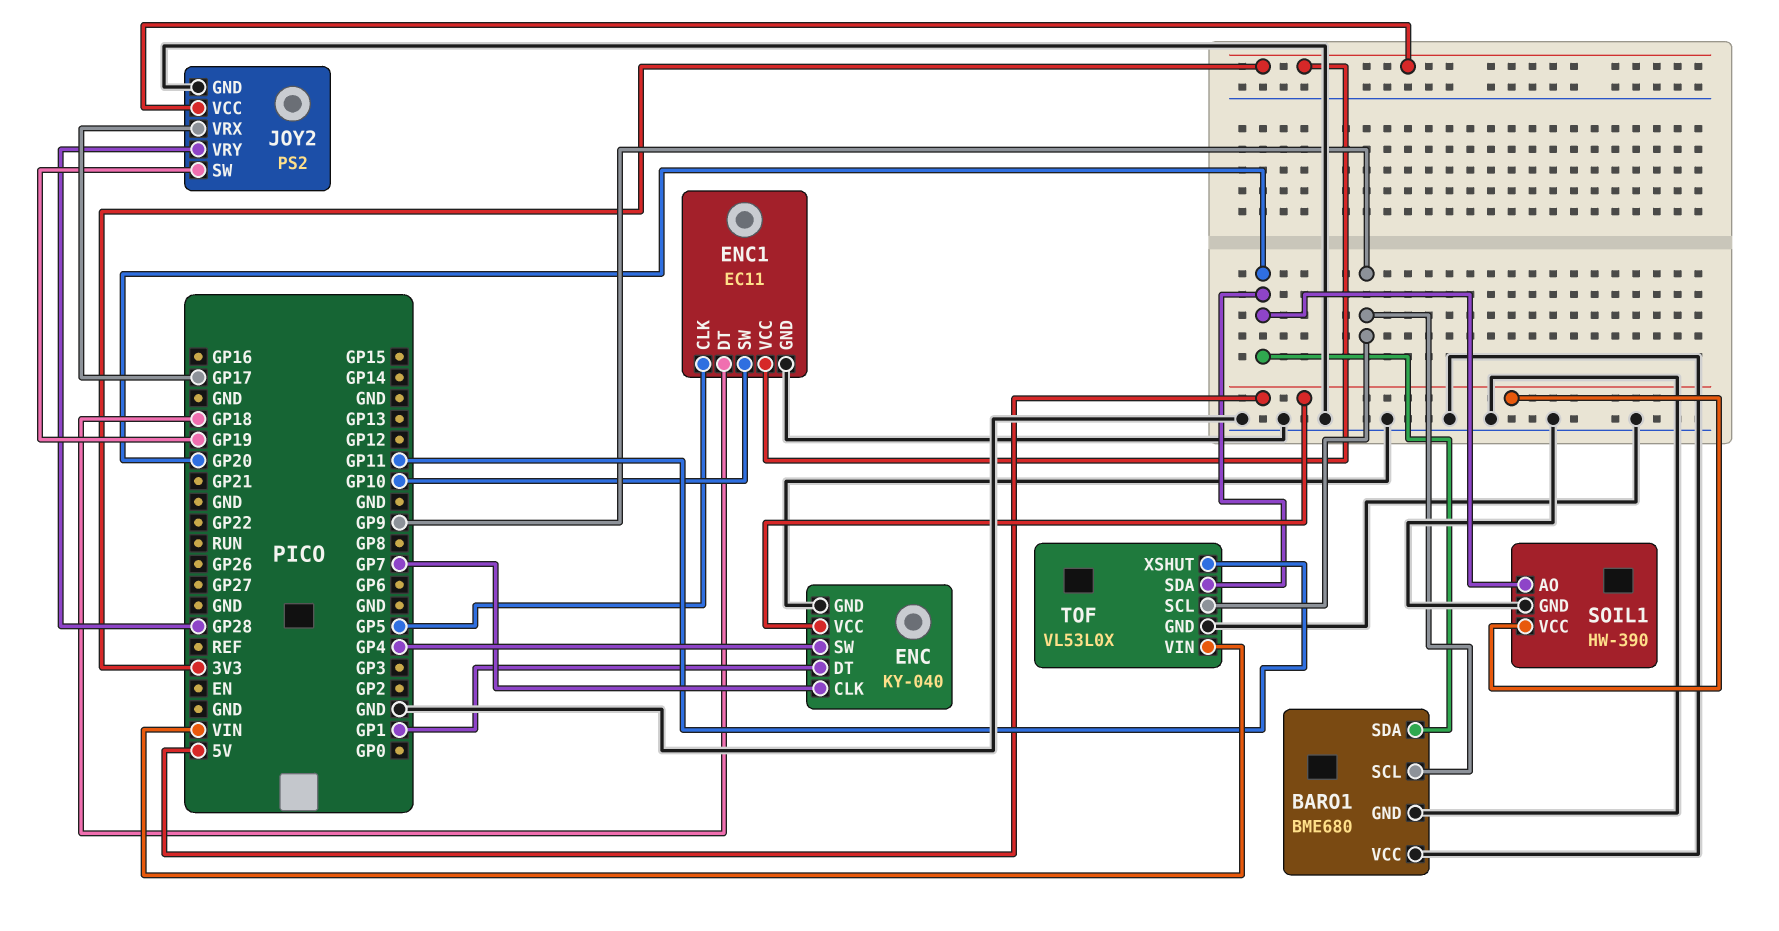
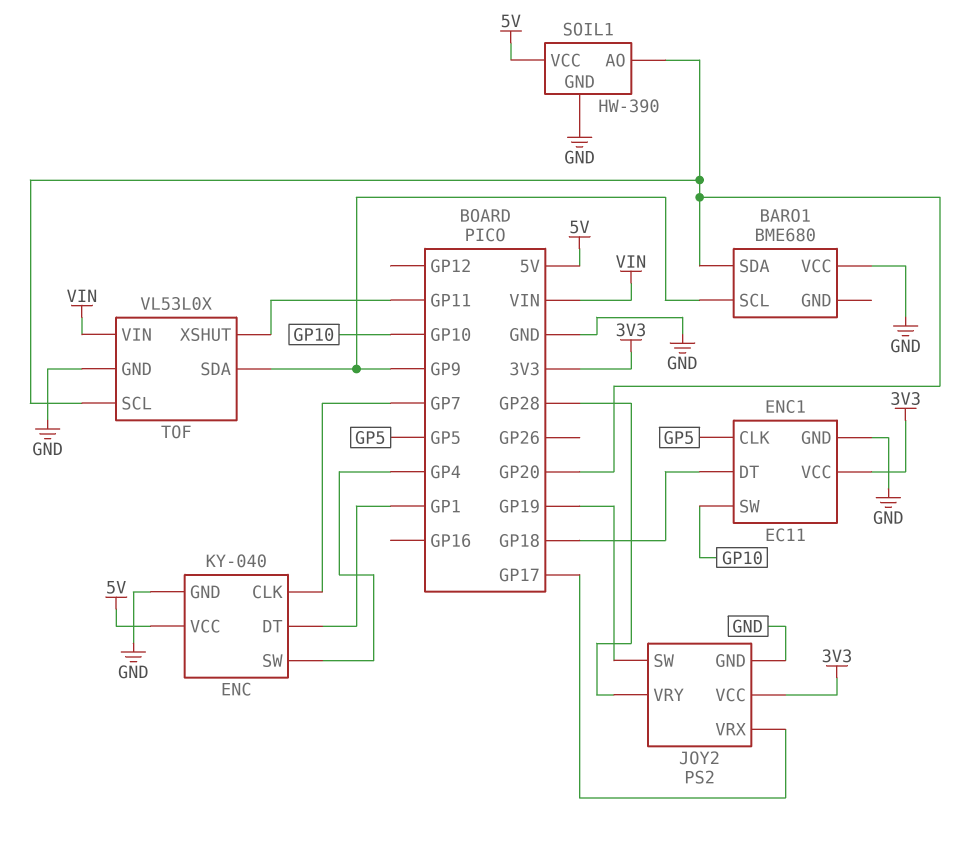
BARO1 pin GND: GND -> none
TOF pin SCL: GP9 -> GP20
TOF pin SDA: GP20 -> GP9

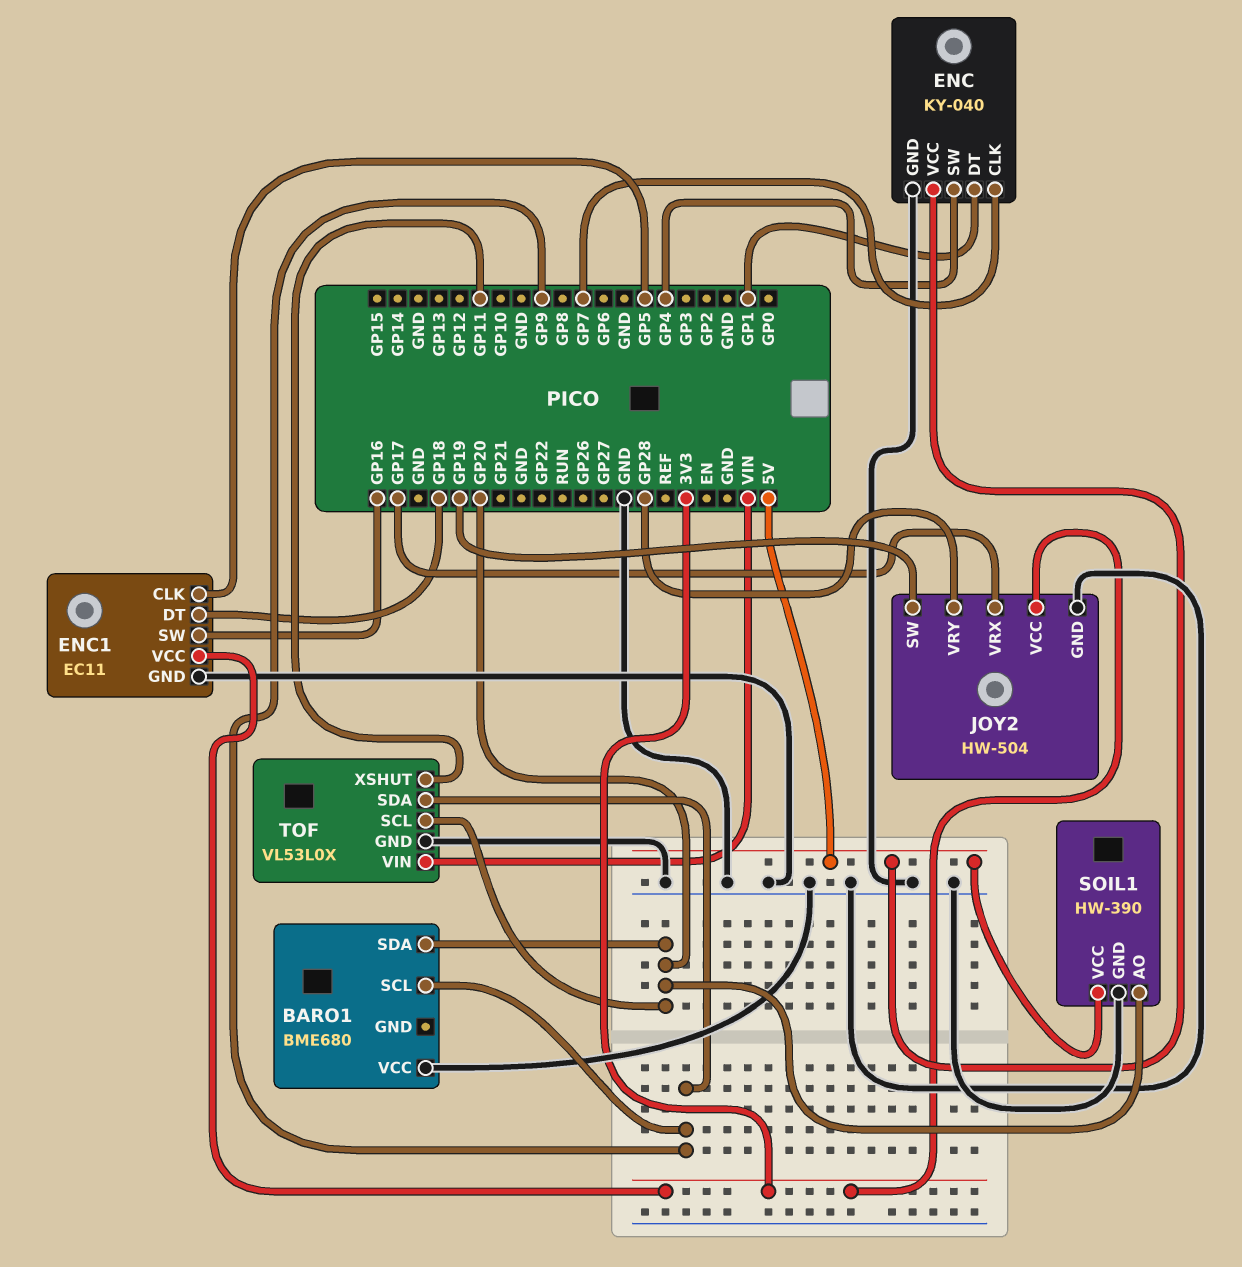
ENC1 pin SW: GP10 -> GP16
JOY2: PS2 -> HW-504

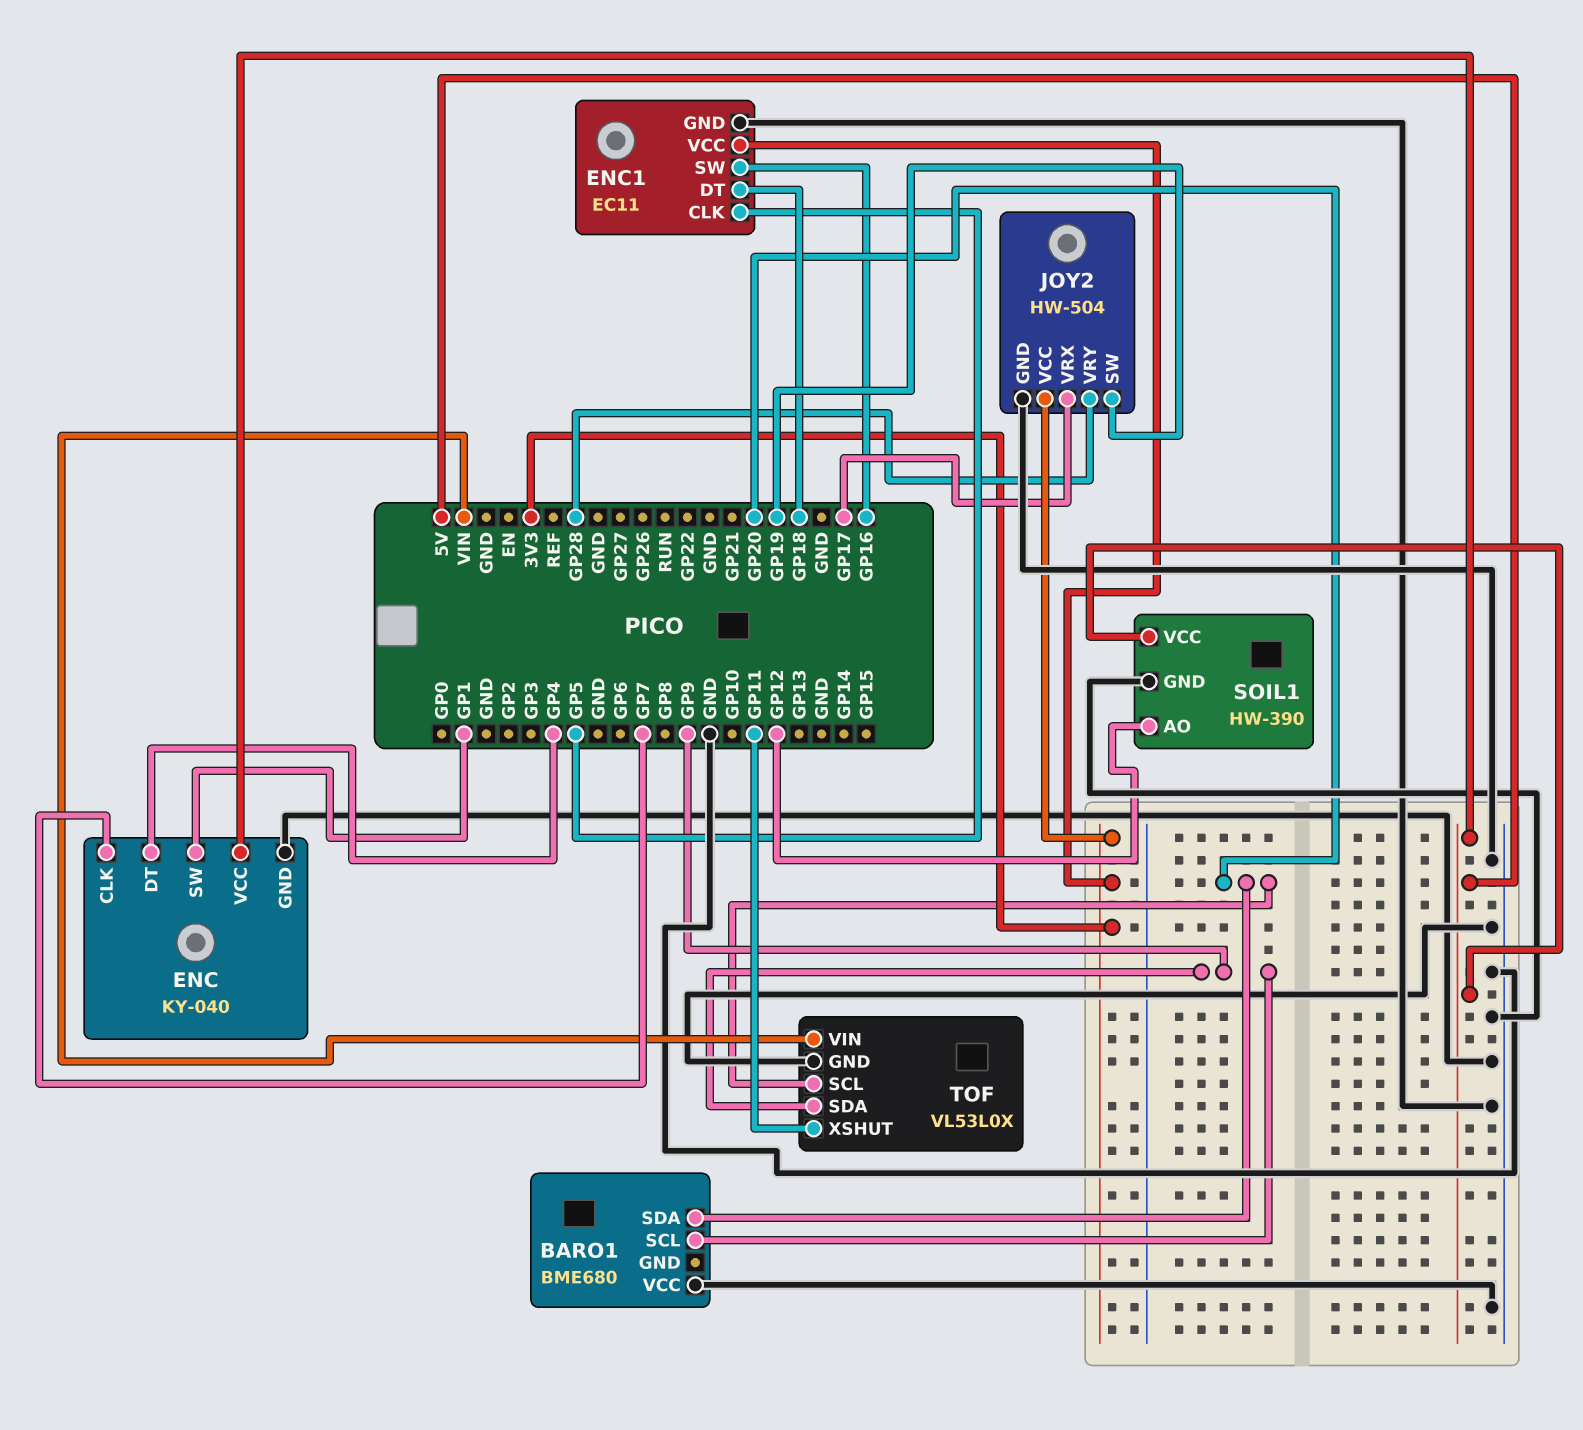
ENC pin DT: GP1 -> GP4
ENC pin SW: GP4 -> GP1
SOIL1 pin AO: GP20 -> GP12

